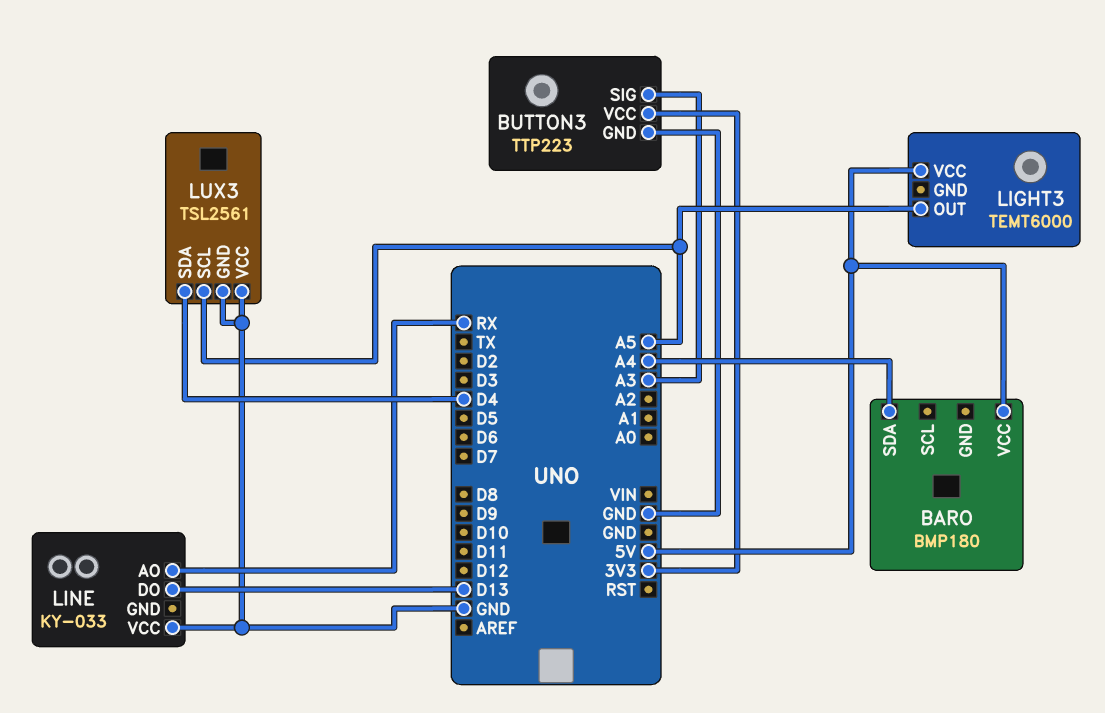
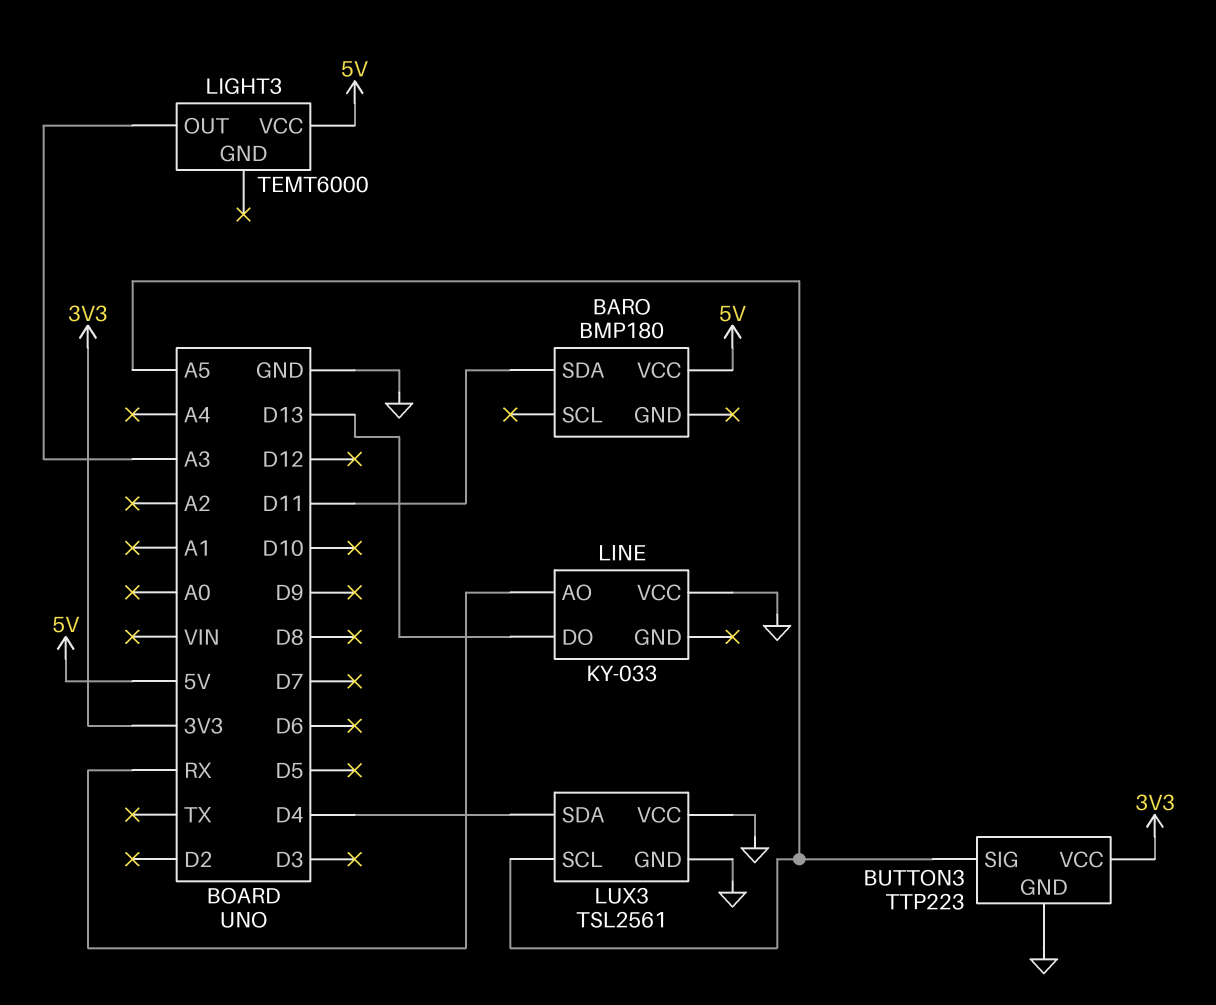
BARO pin SDA: A4 -> D11
BUTTON3 pin SIG: A3 -> A5
LIGHT3 pin OUT: A5 -> A3

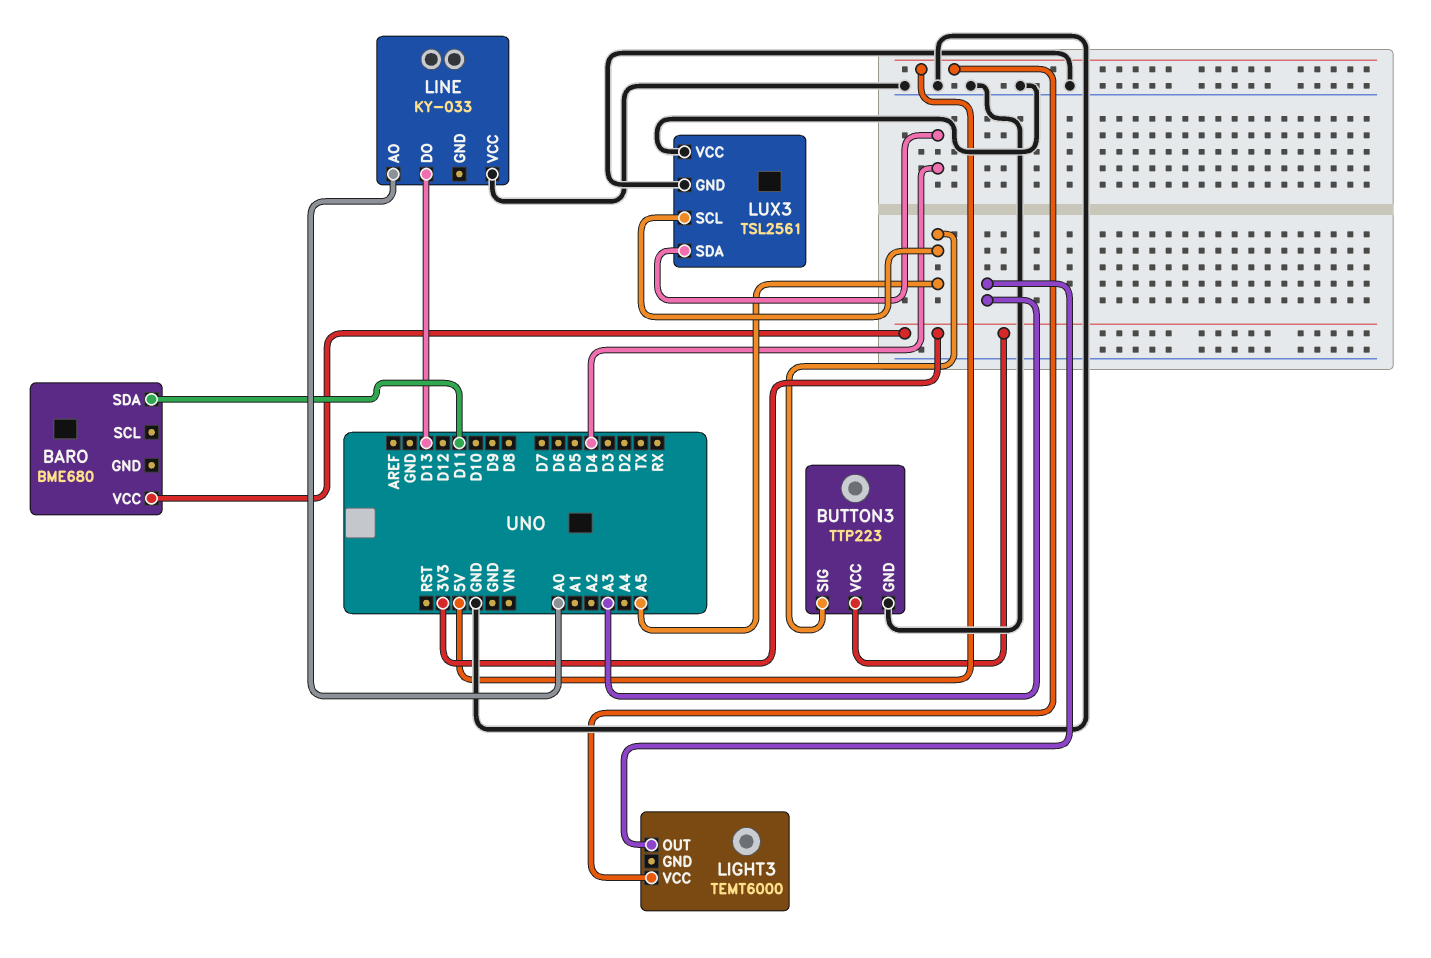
BARO: BMP180 -> BME680
BARO pin VCC: 5V -> 3V3
LINE pin AO: RX -> A0

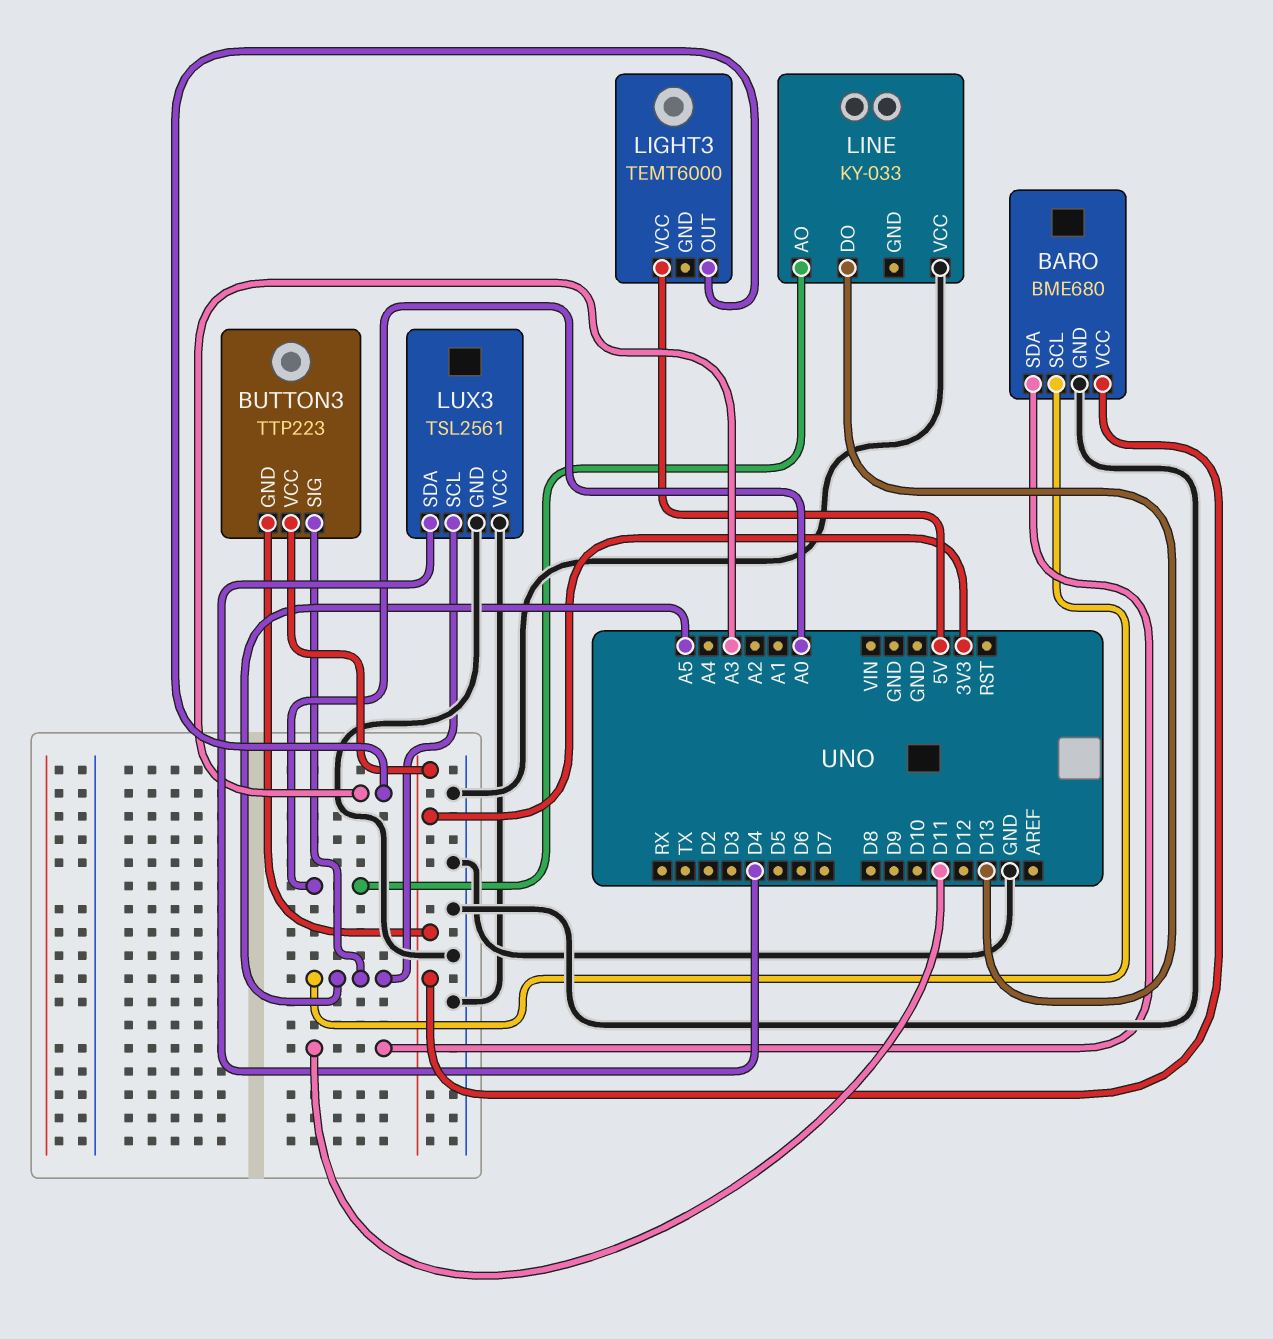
BARO pin GND: none -> GND
BARO pin SCL: none -> A5
BUTTON3 pin GND: GND -> 3V3

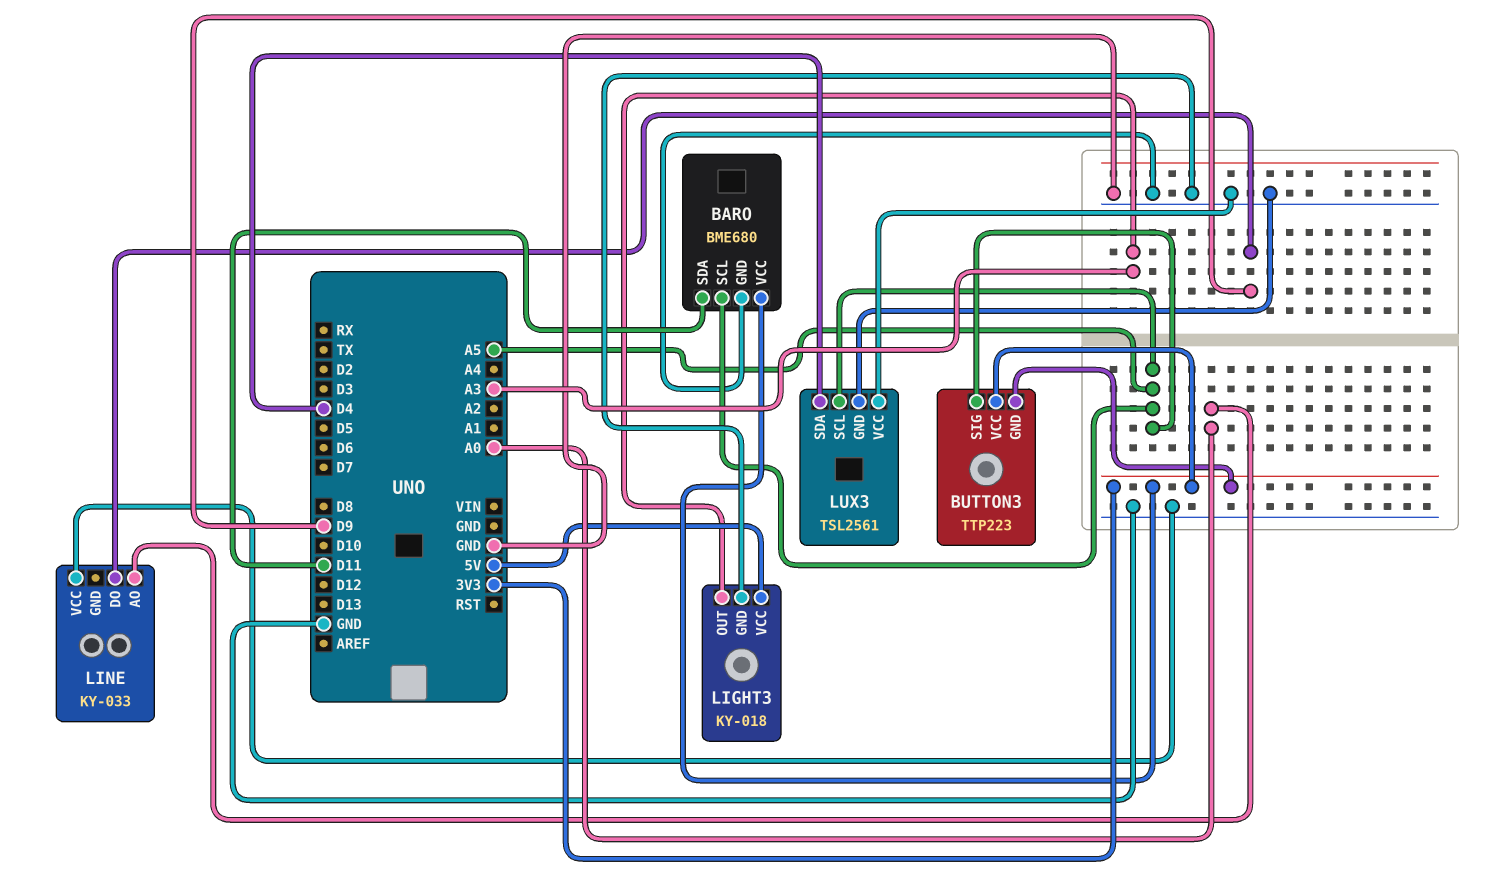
LIGHT3: TEMT6000 -> KY-018
LIGHT3 pin GND: none -> GND
LINE pin DO: D13 -> D9

